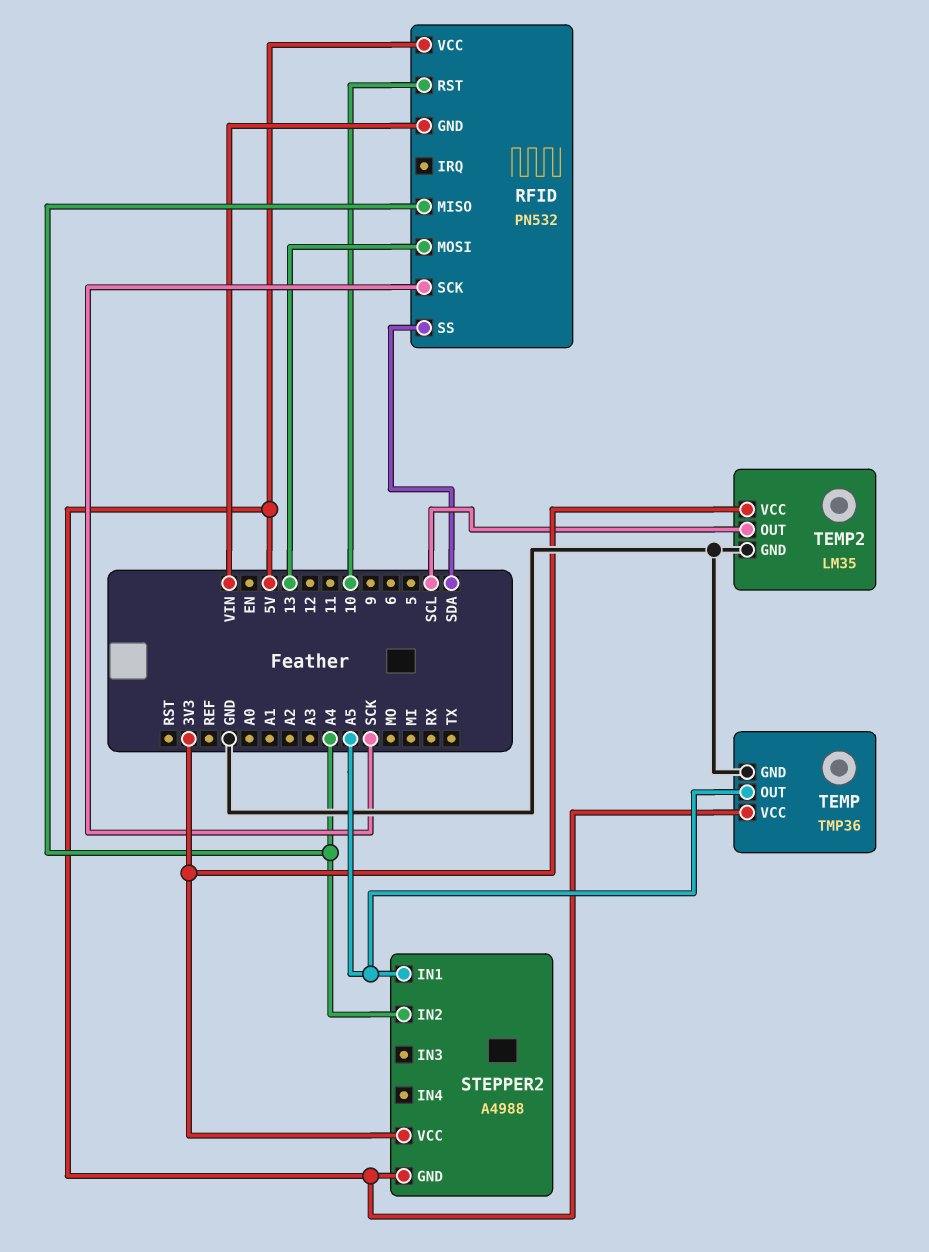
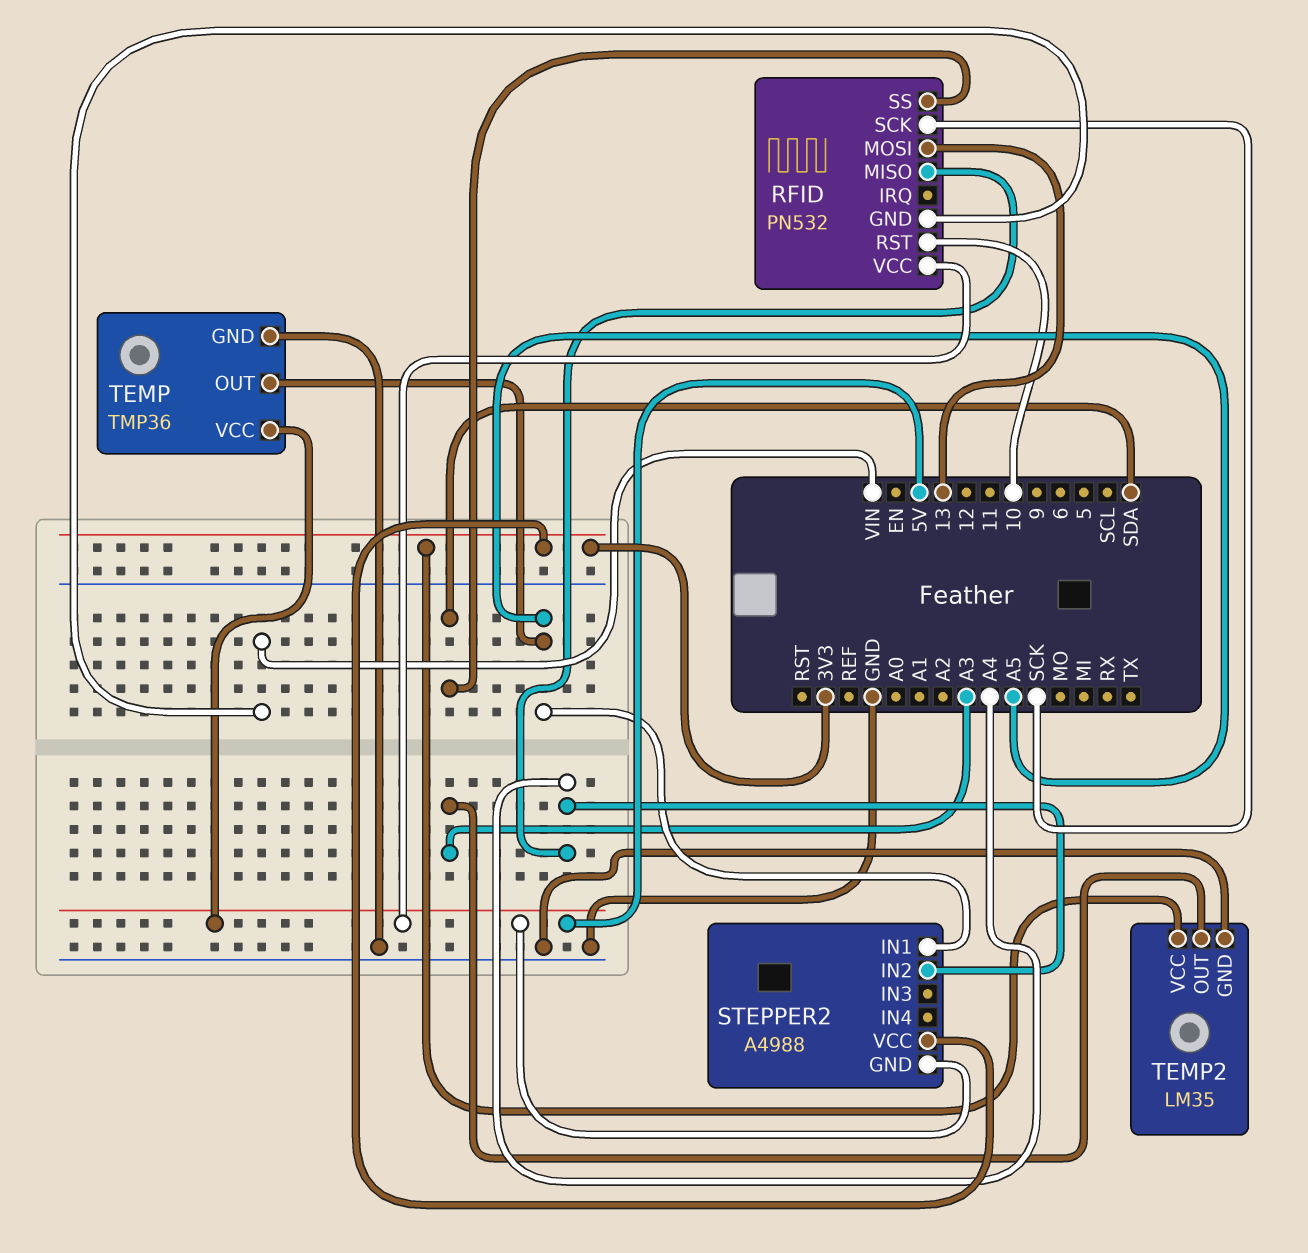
TEMP2 pin OUT: SCL -> A3

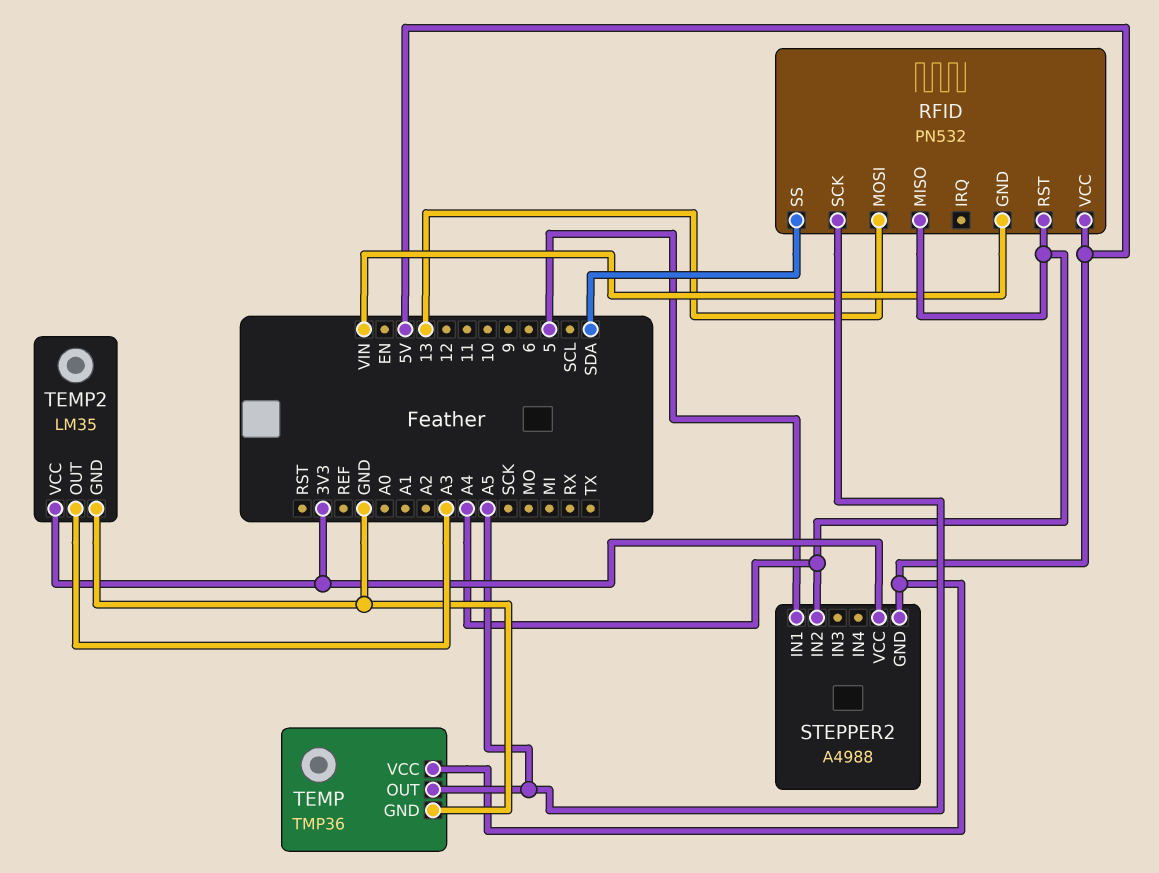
RFID pin RST: 10 -> A4
RFID pin SCK: SCK -> A5
STEPPER2 pin IN1: A5 -> 5

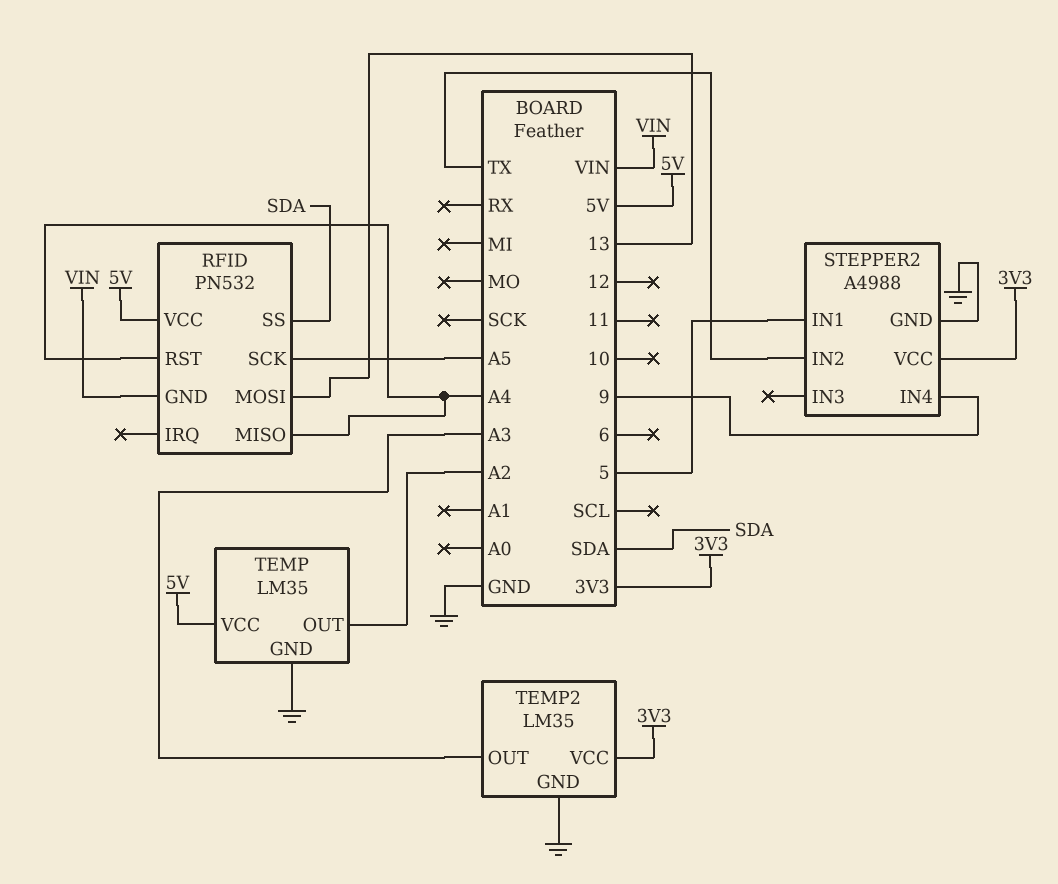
STEPPER2 pin GND: 5V -> GND
STEPPER2 pin IN2: A4 -> TX
STEPPER2 pin IN4: none -> 9
TEMP: TMP36 -> LM35
TEMP pin OUT: A5 -> A2

